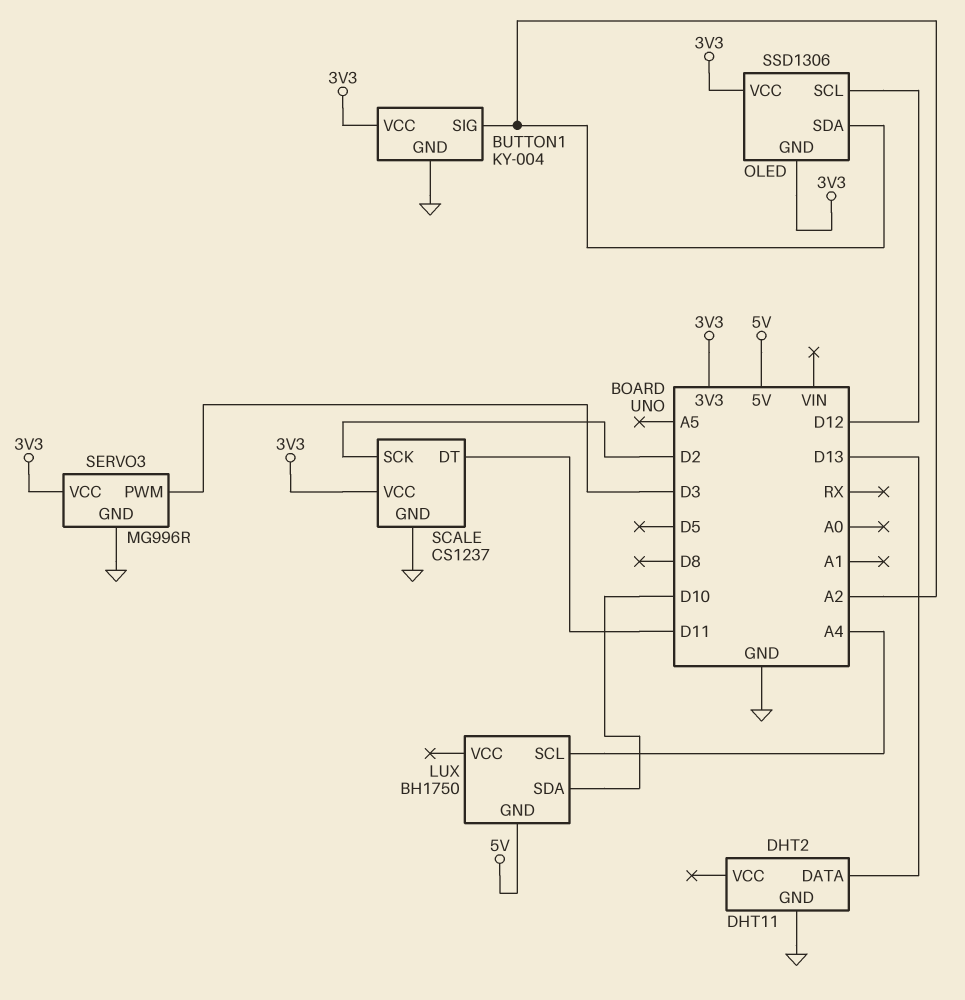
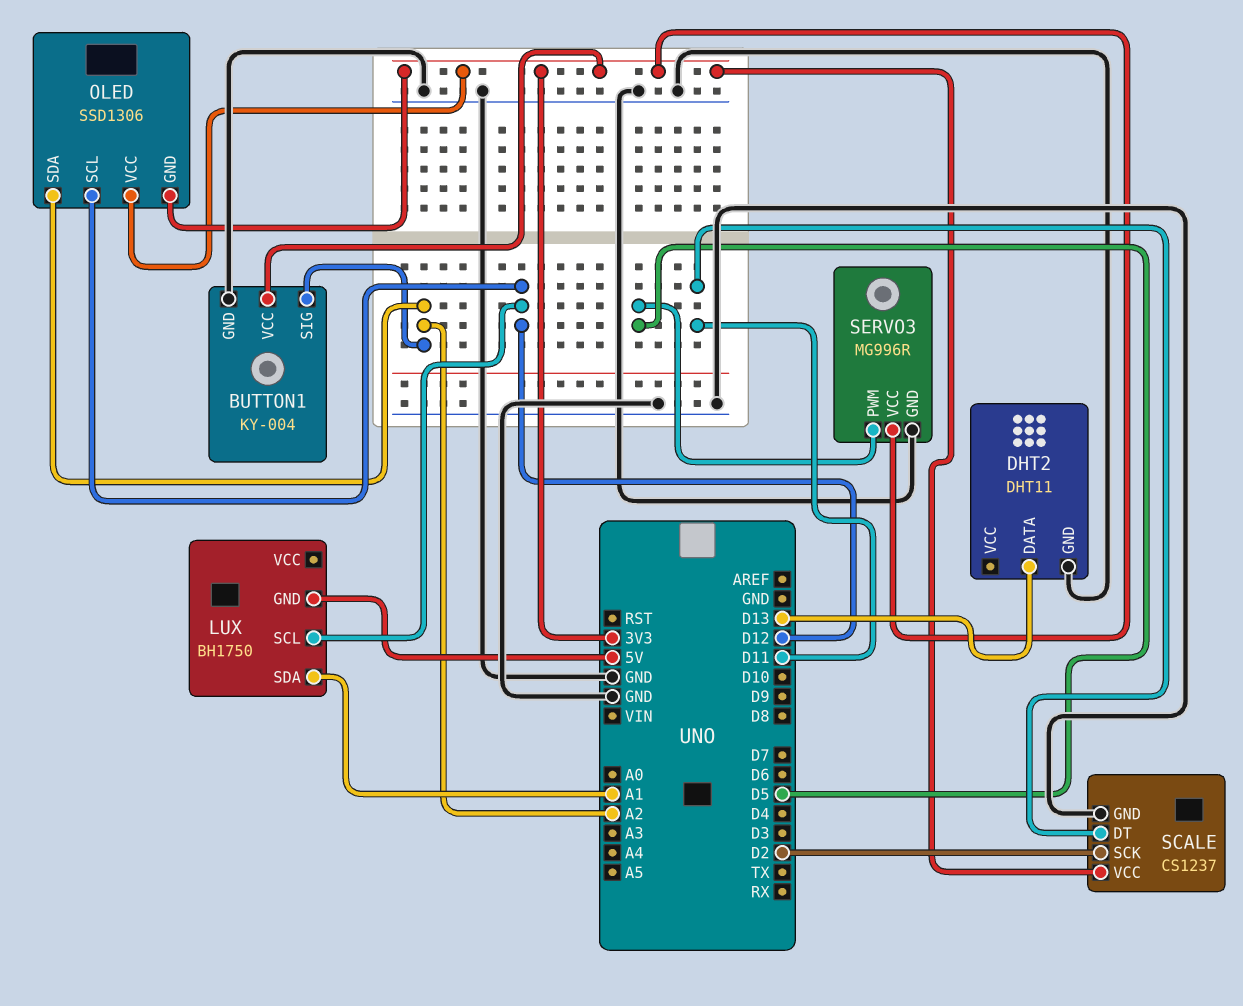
LUX pin SCL: A4 -> D12
LUX pin SDA: D10 -> A1
SERVO3 pin PWM: D3 -> D5

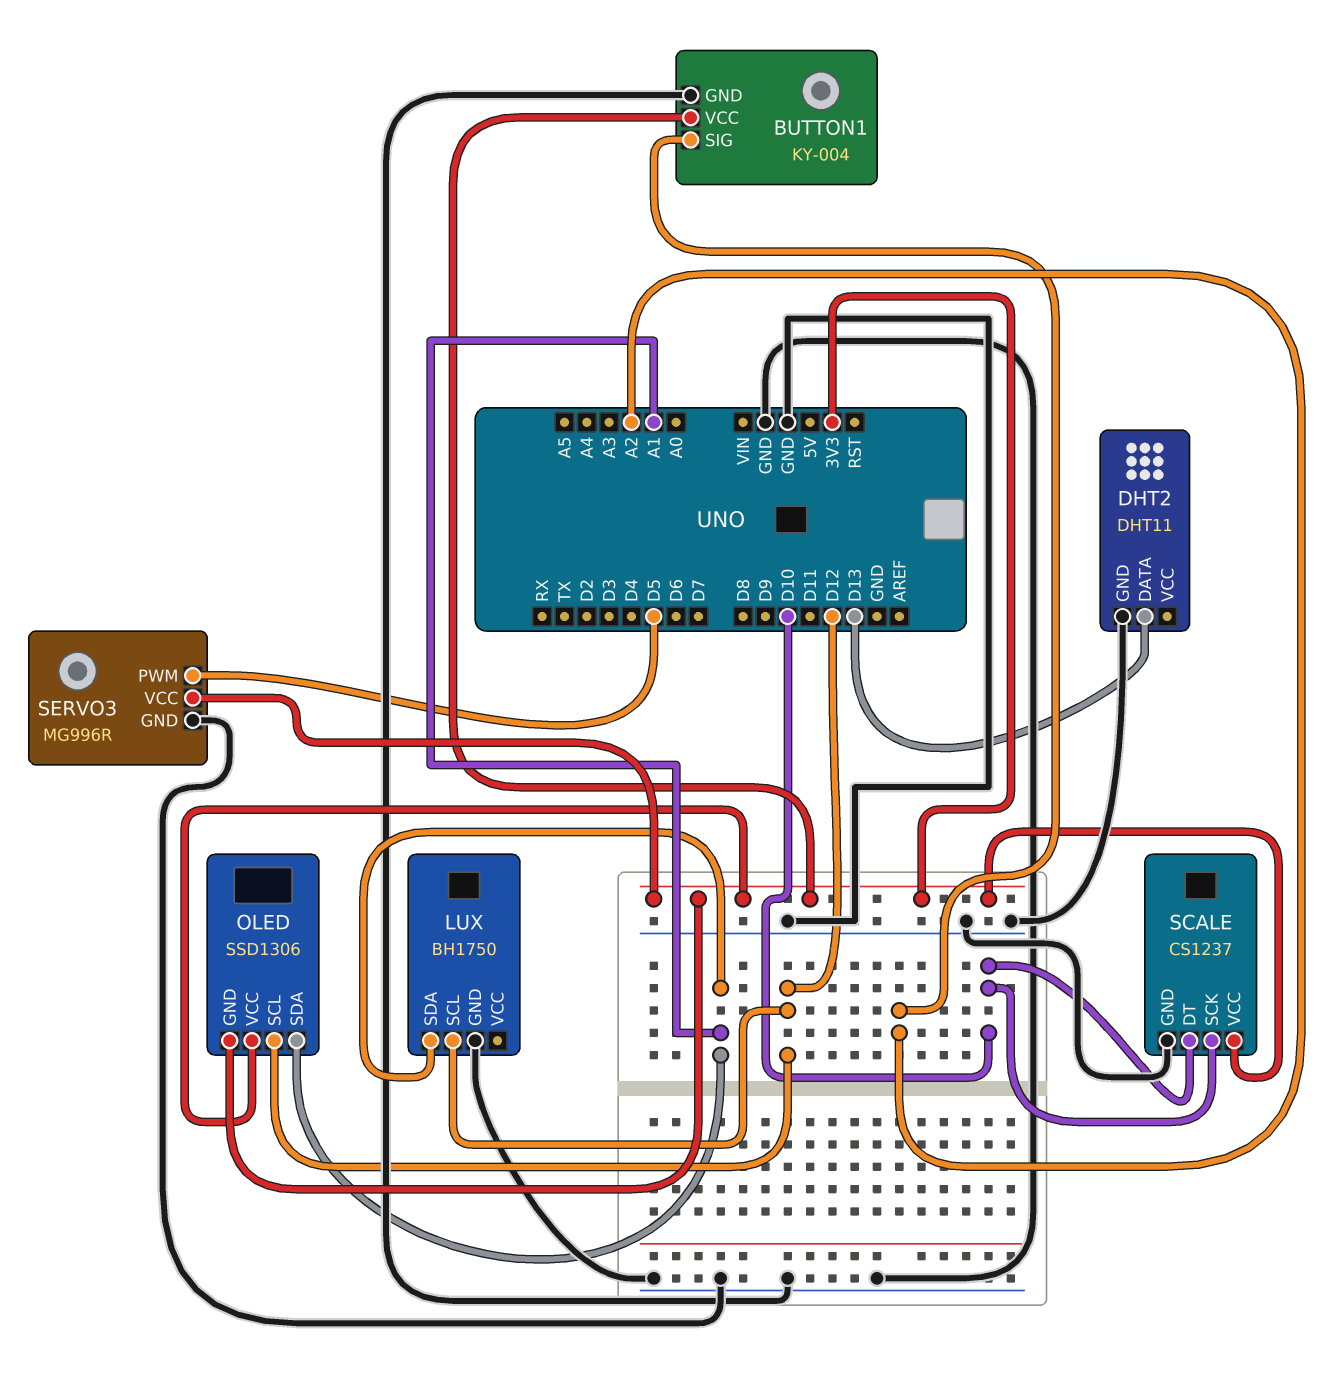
LUX pin GND: 5V -> GND
OLED pin SDA: A2 -> A1
SCALE pin DT: D11 -> D10
SCALE pin SCK: D2 -> D10

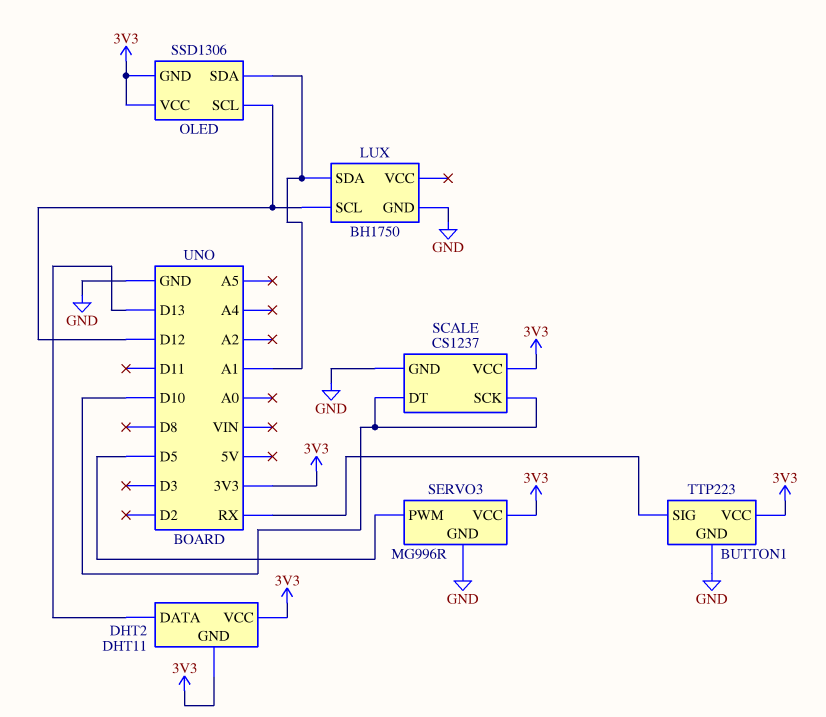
BUTTON1: KY-004 -> TTP223
BUTTON1 pin SIG: A2 -> RX
DHT2 pin GND: GND -> 3V3
DHT2 pin VCC: none -> 3V3

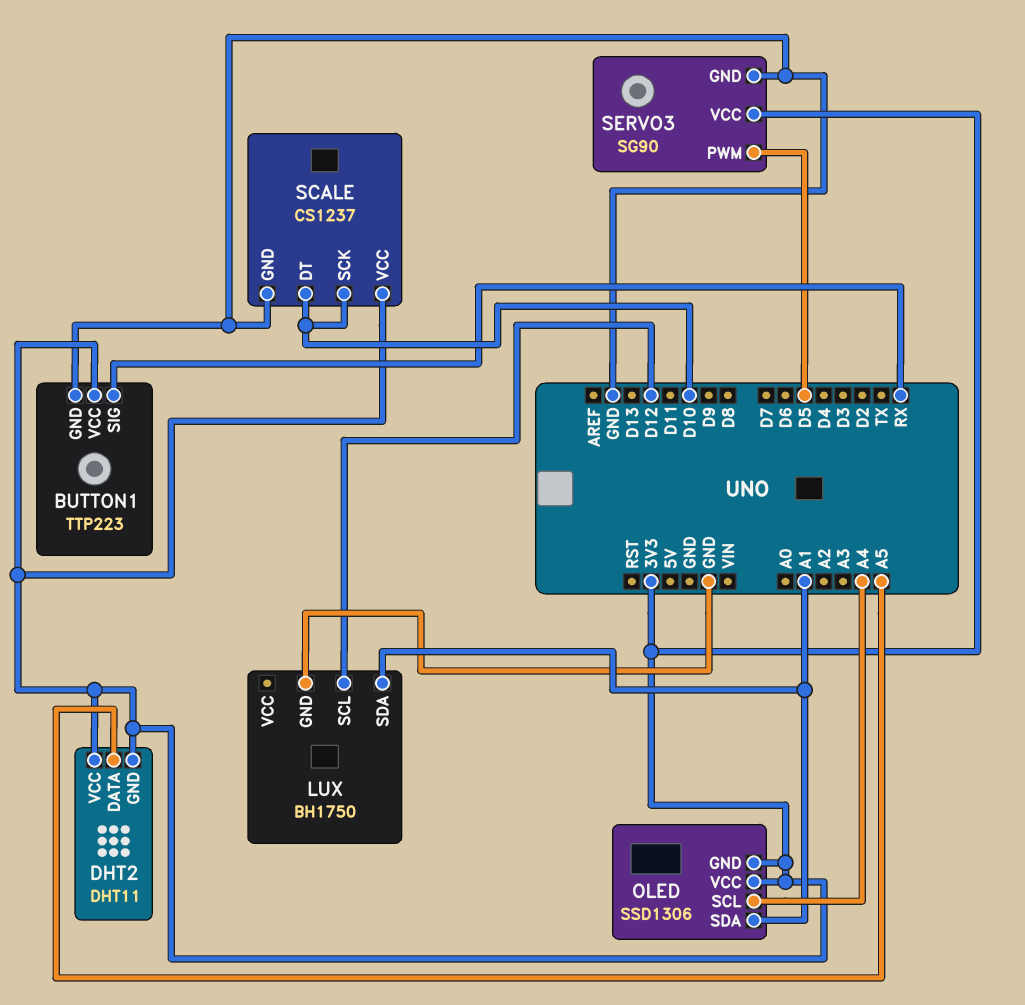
DHT2 pin DATA: D13 -> A5
OLED pin SCL: D12 -> A4
SERVO3: MG996R -> SG90

